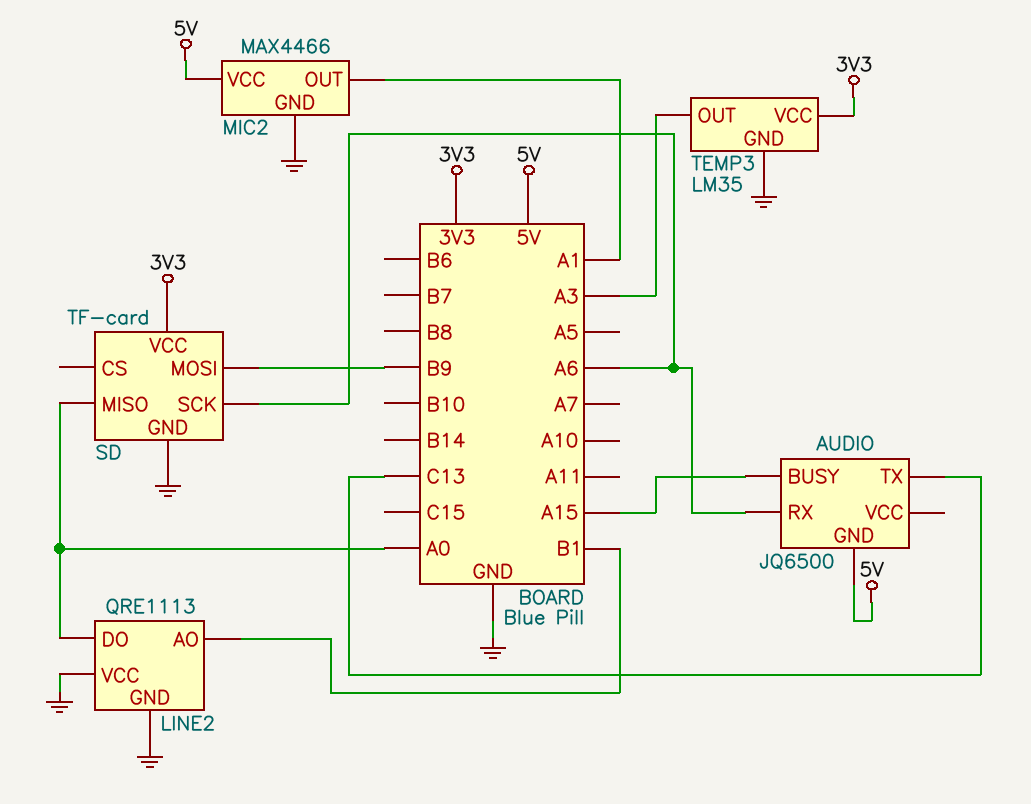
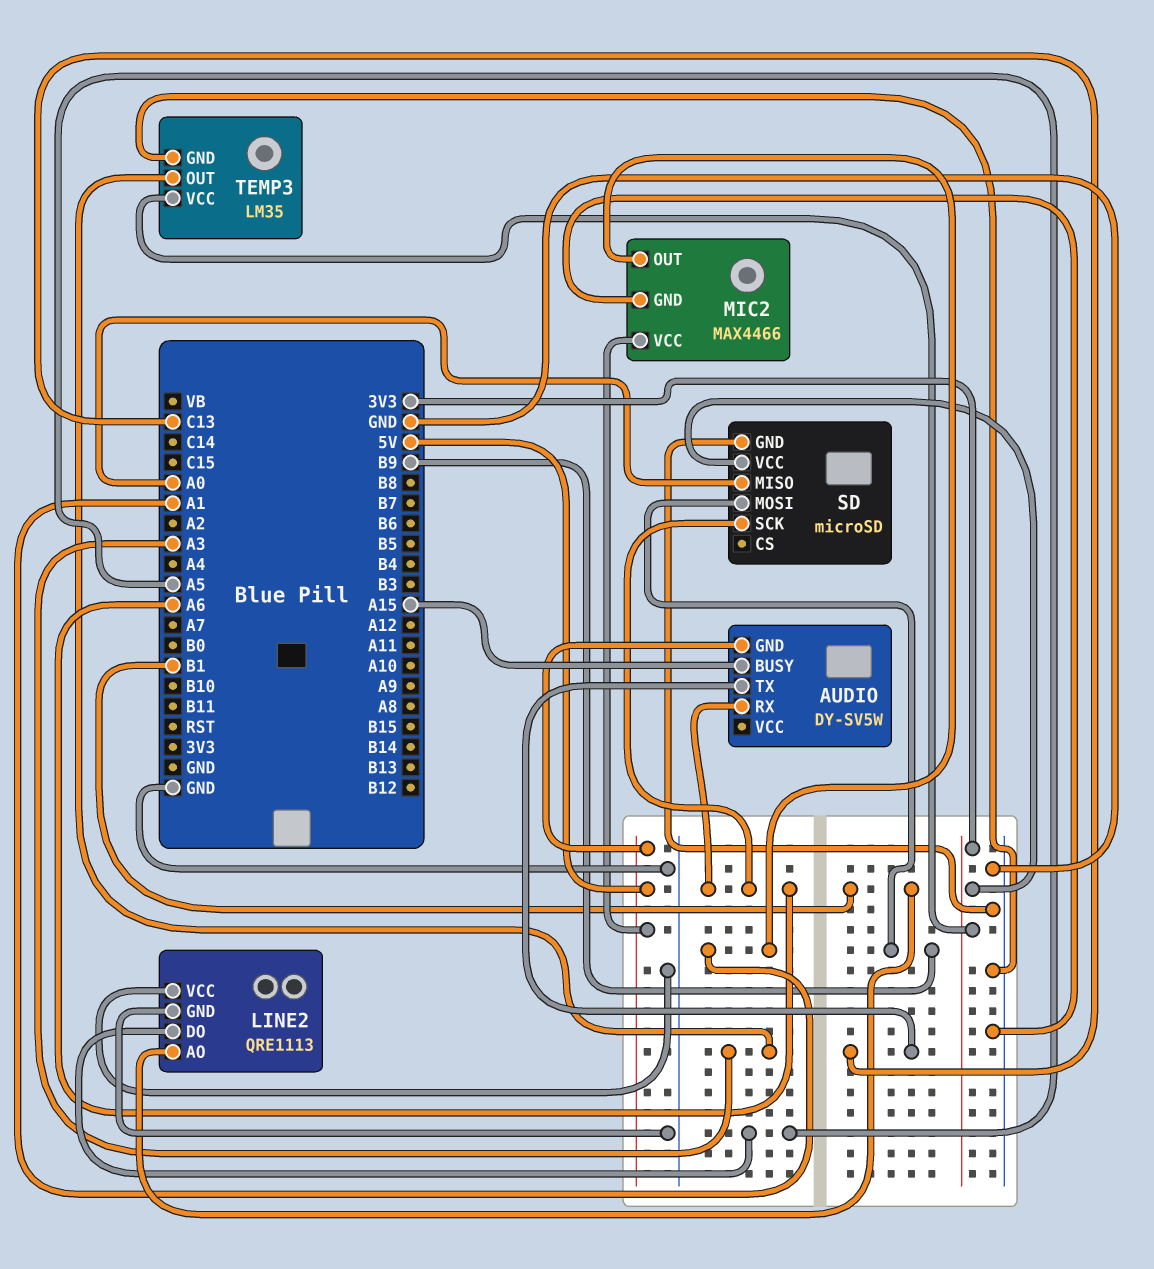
AUDIO: JQ6500 -> DY-SV5W
LINE2 pin DO: A0 -> A5
SD: TF-card -> microSD

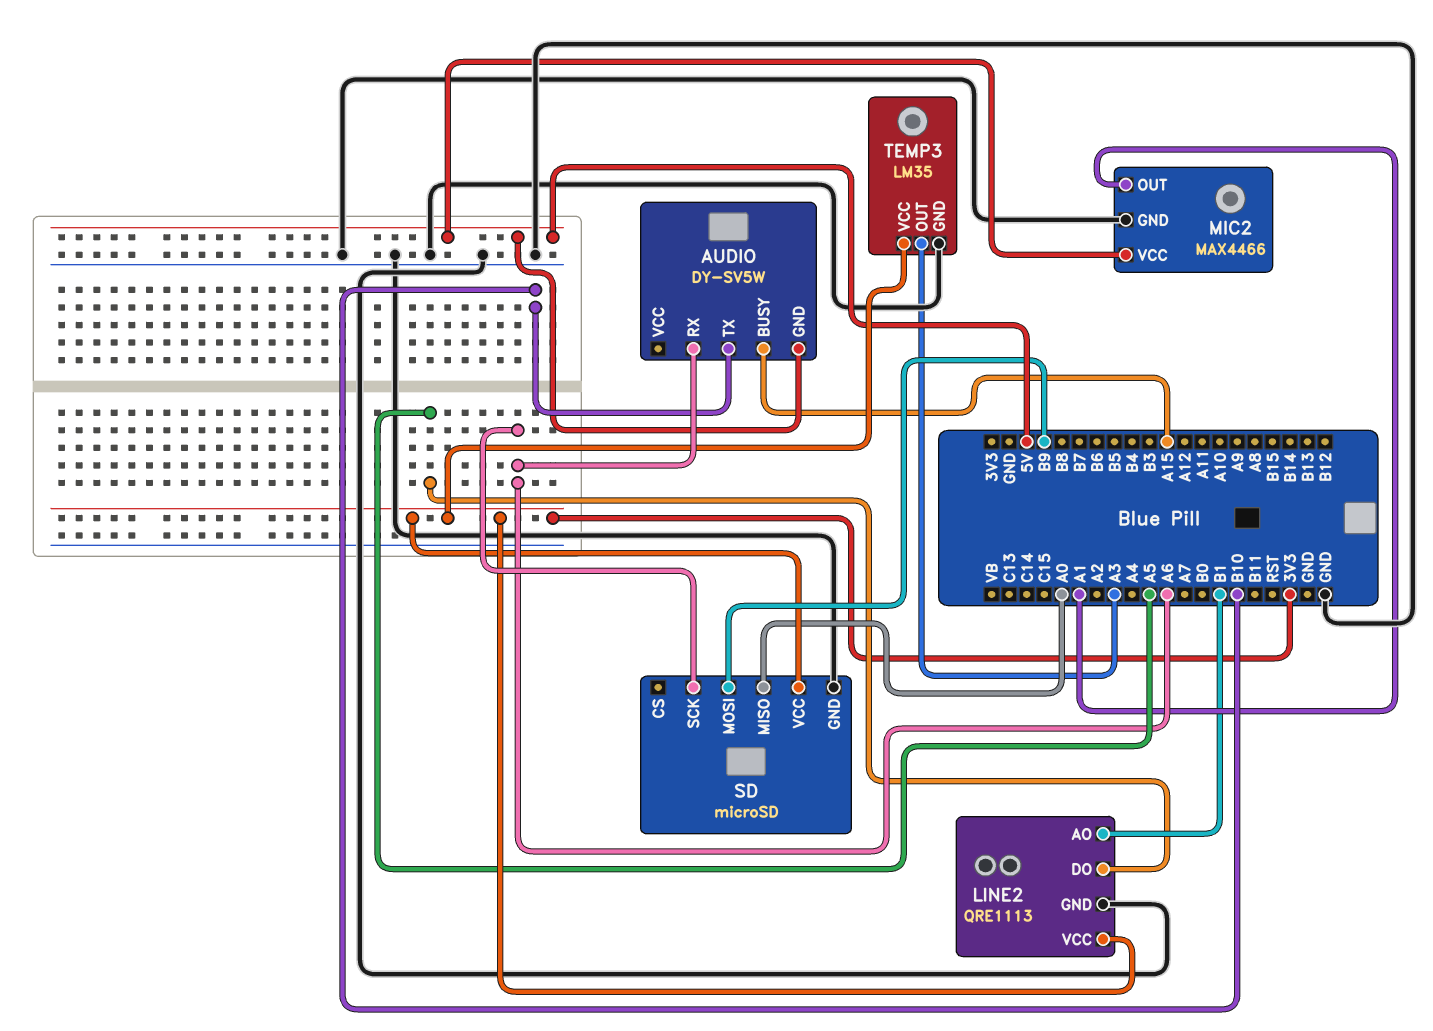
AUDIO pin TX: C13 -> B10
LINE2 pin VCC: GND -> 3V3

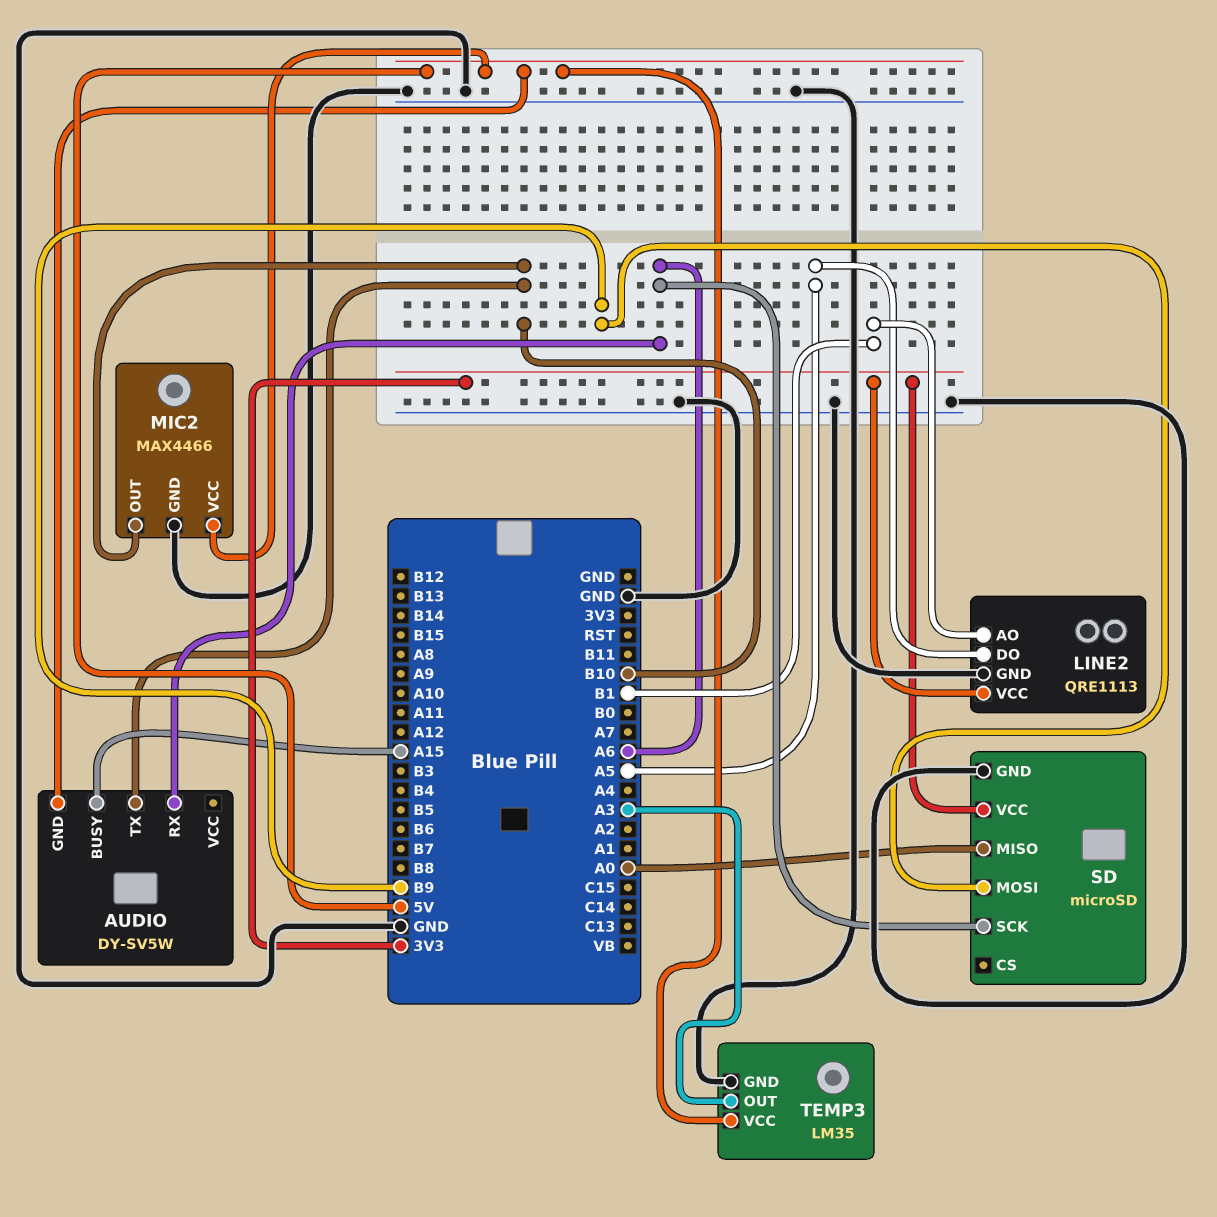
MIC2 pin OUT: A1 -> B10
TEMP3 pin VCC: 3V3 -> 5V

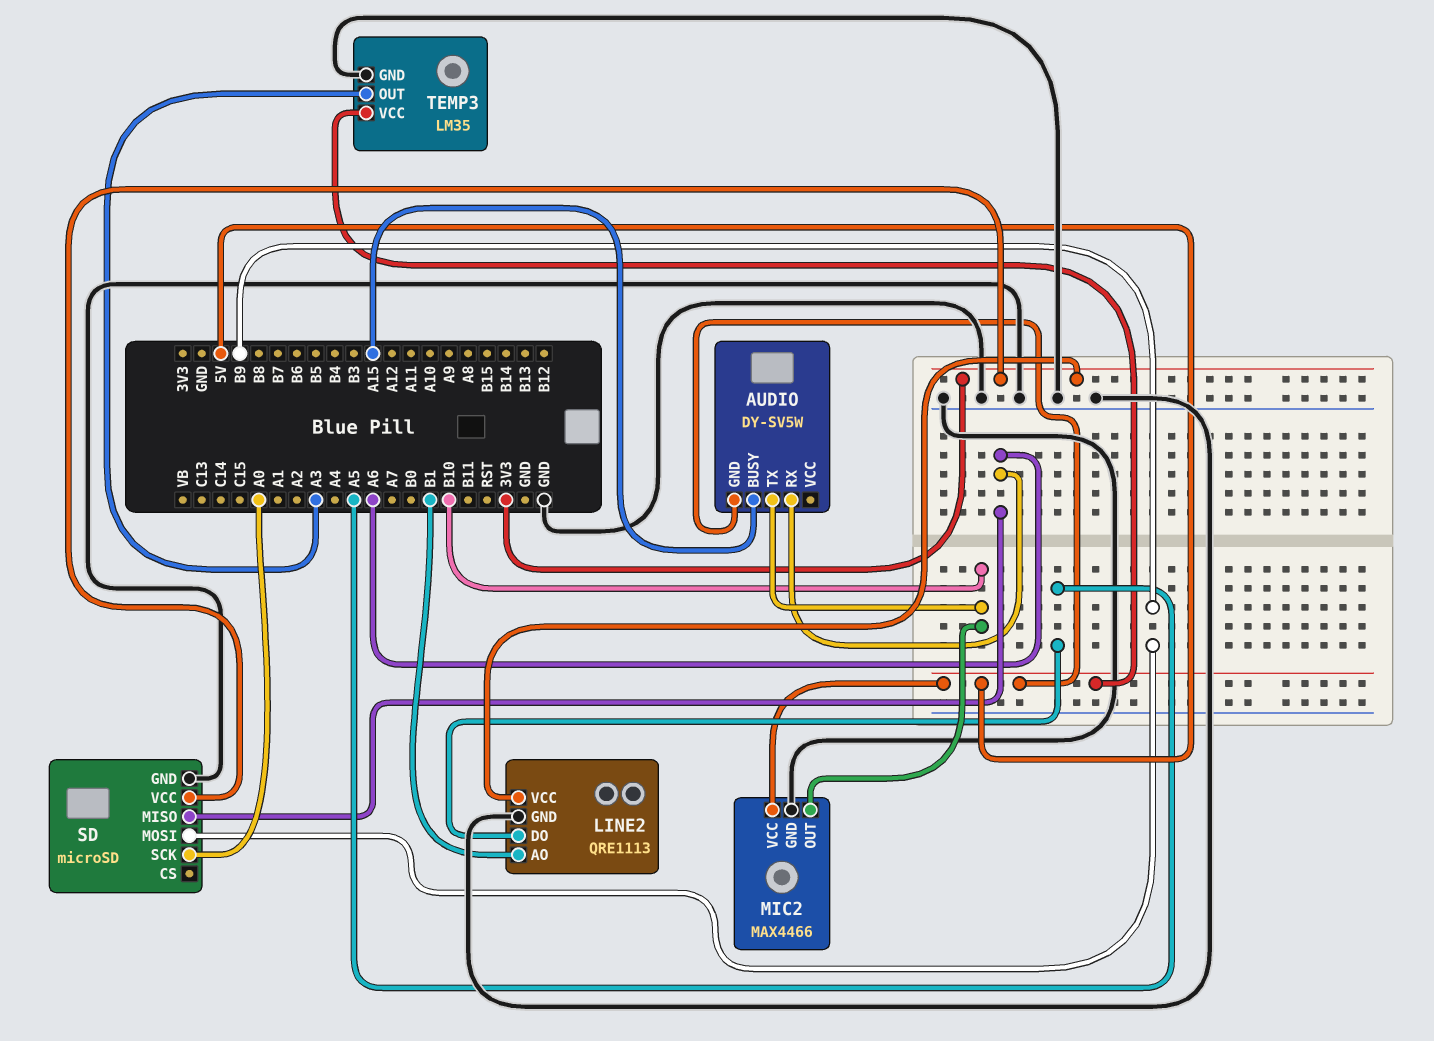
SD pin MISO: A0 -> A6
SD pin SCK: A6 -> A0

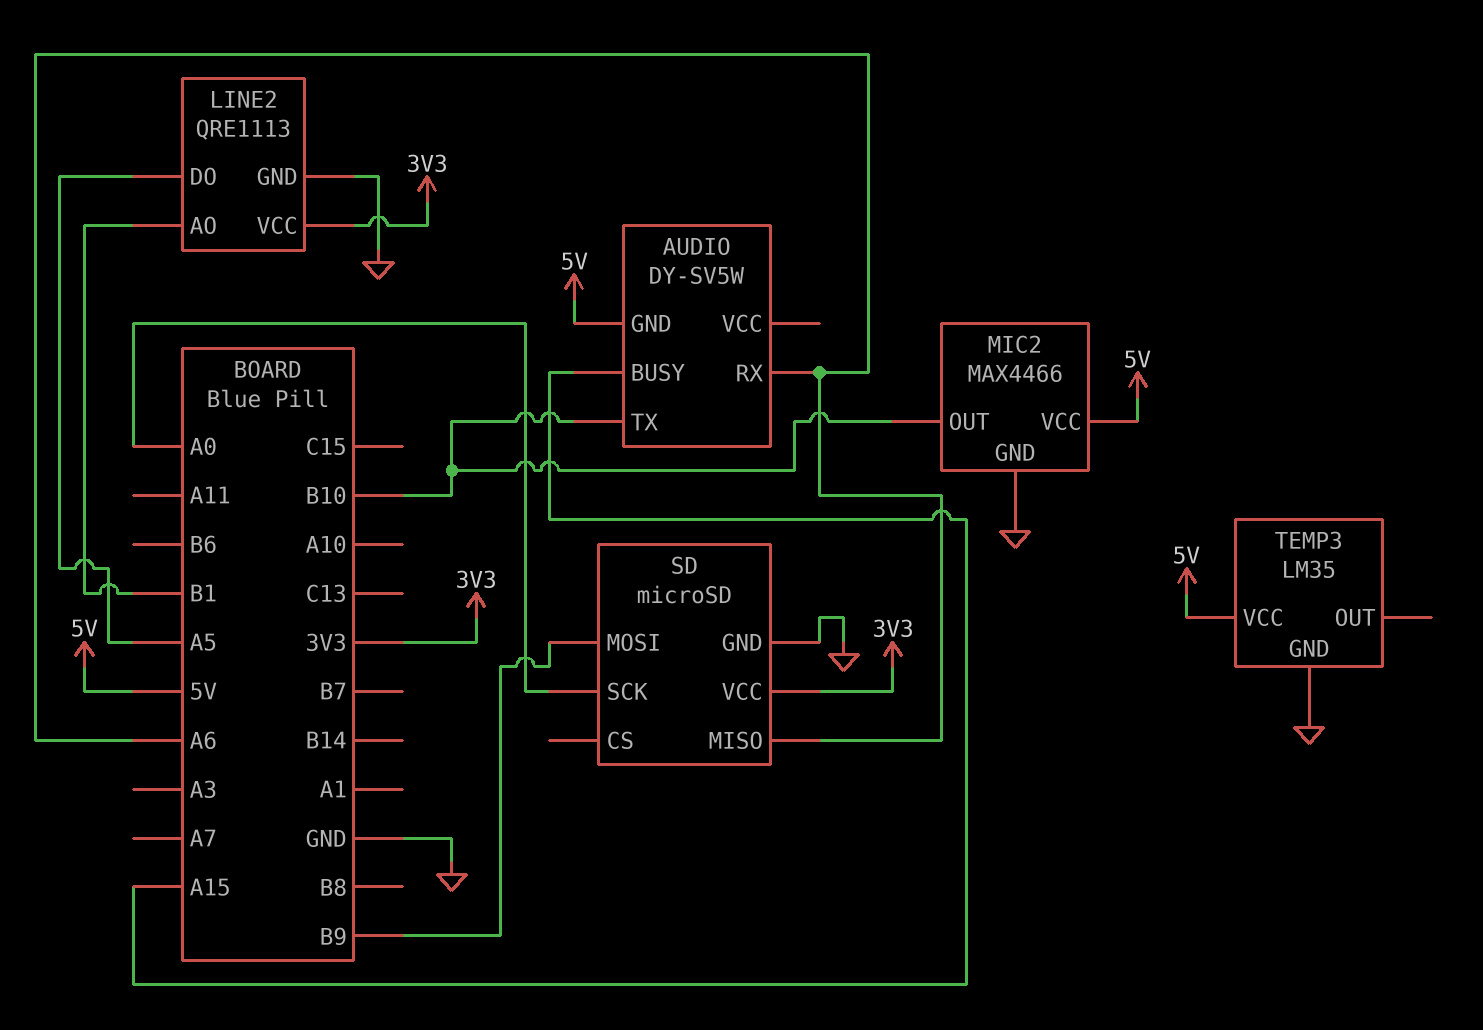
TEMP3 pin OUT: A3 -> none

